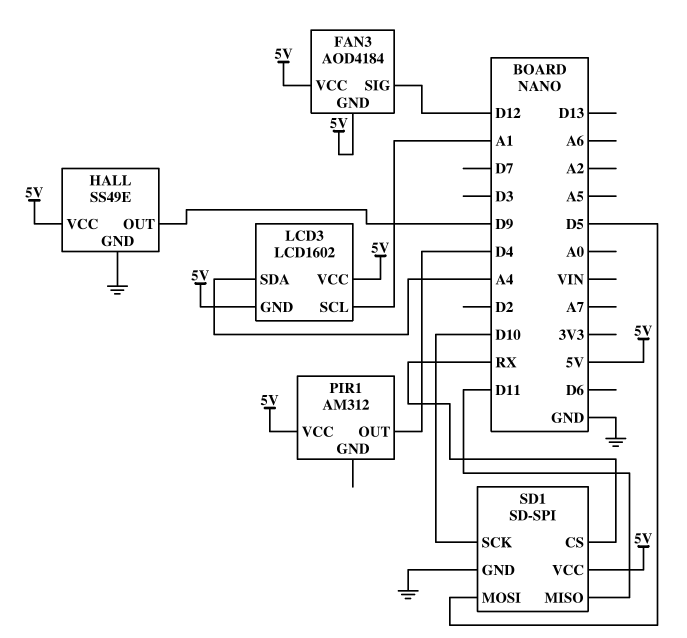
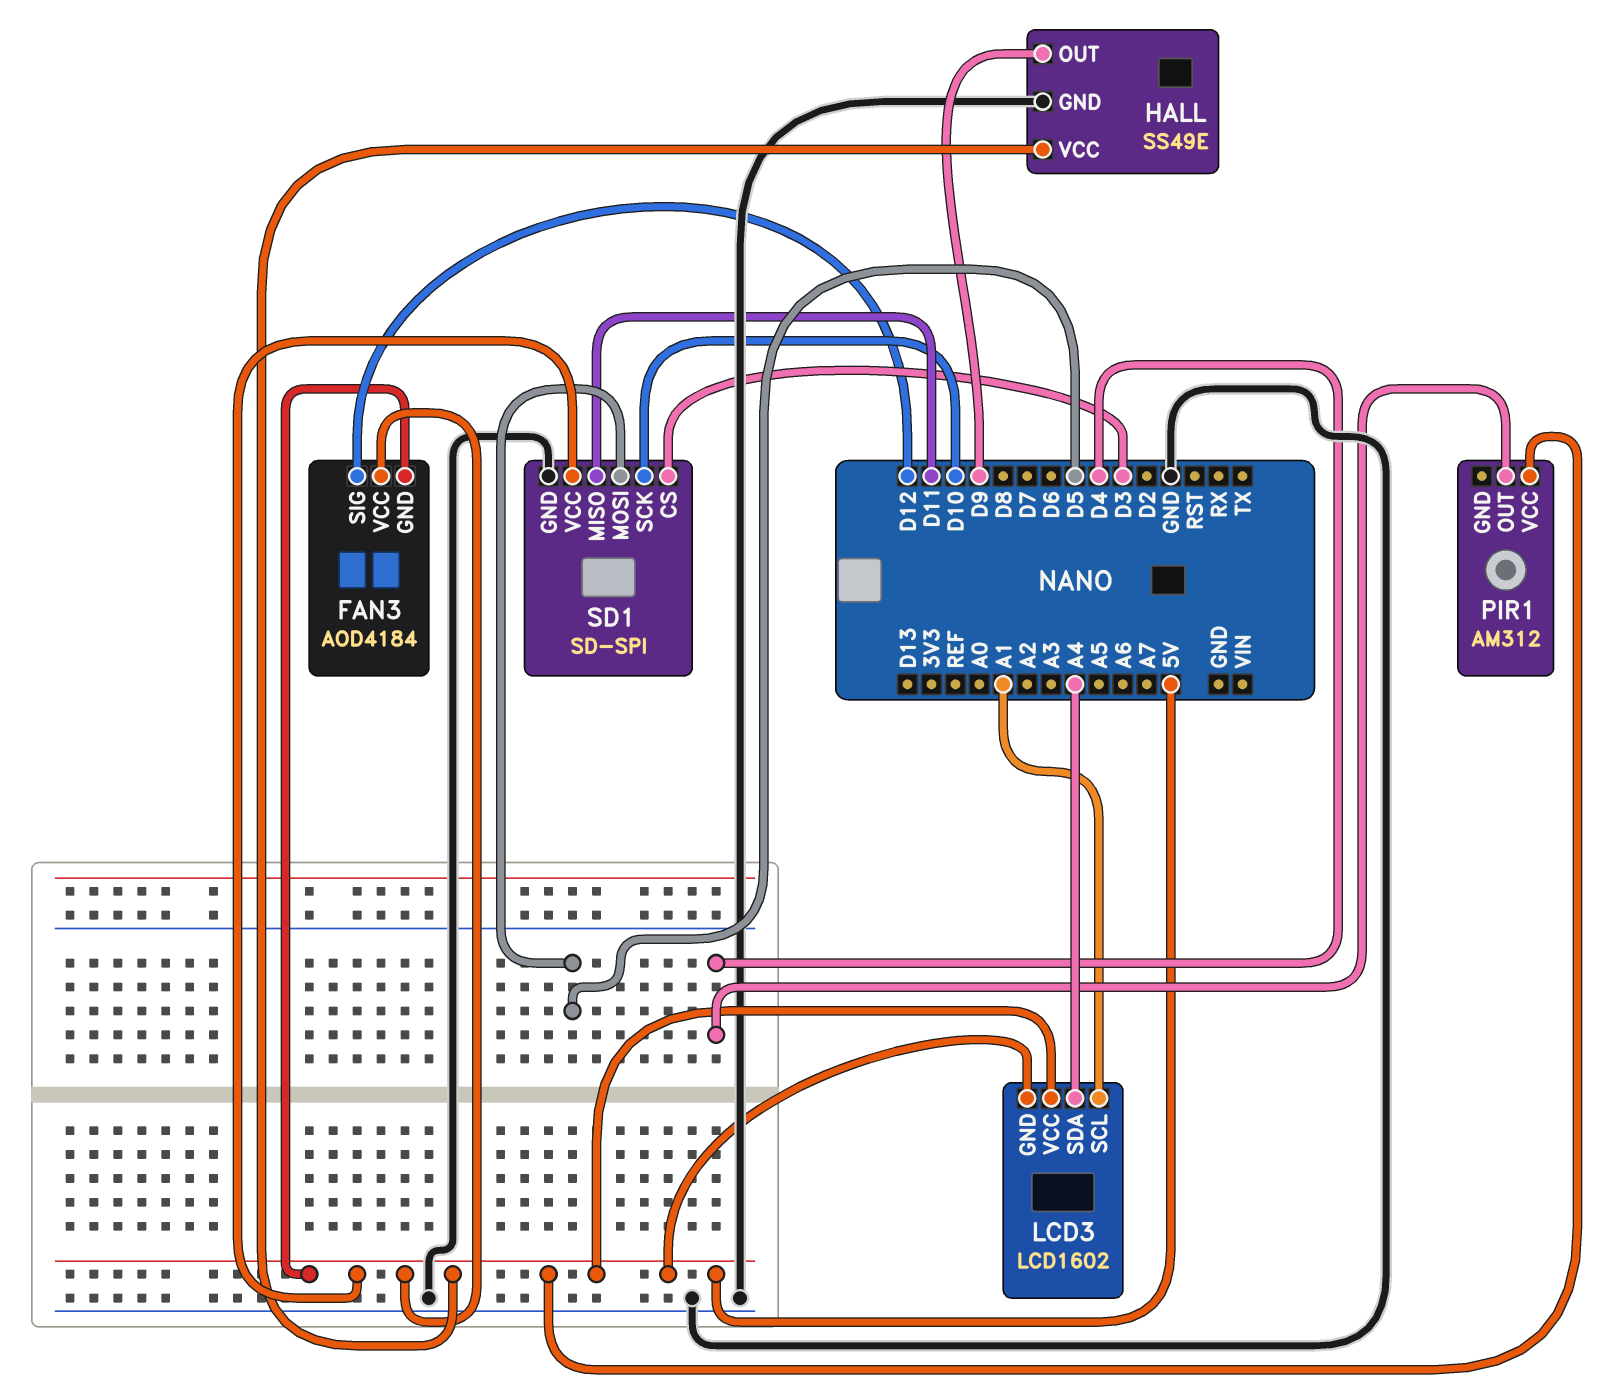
SD1 pin CS: RX -> D3

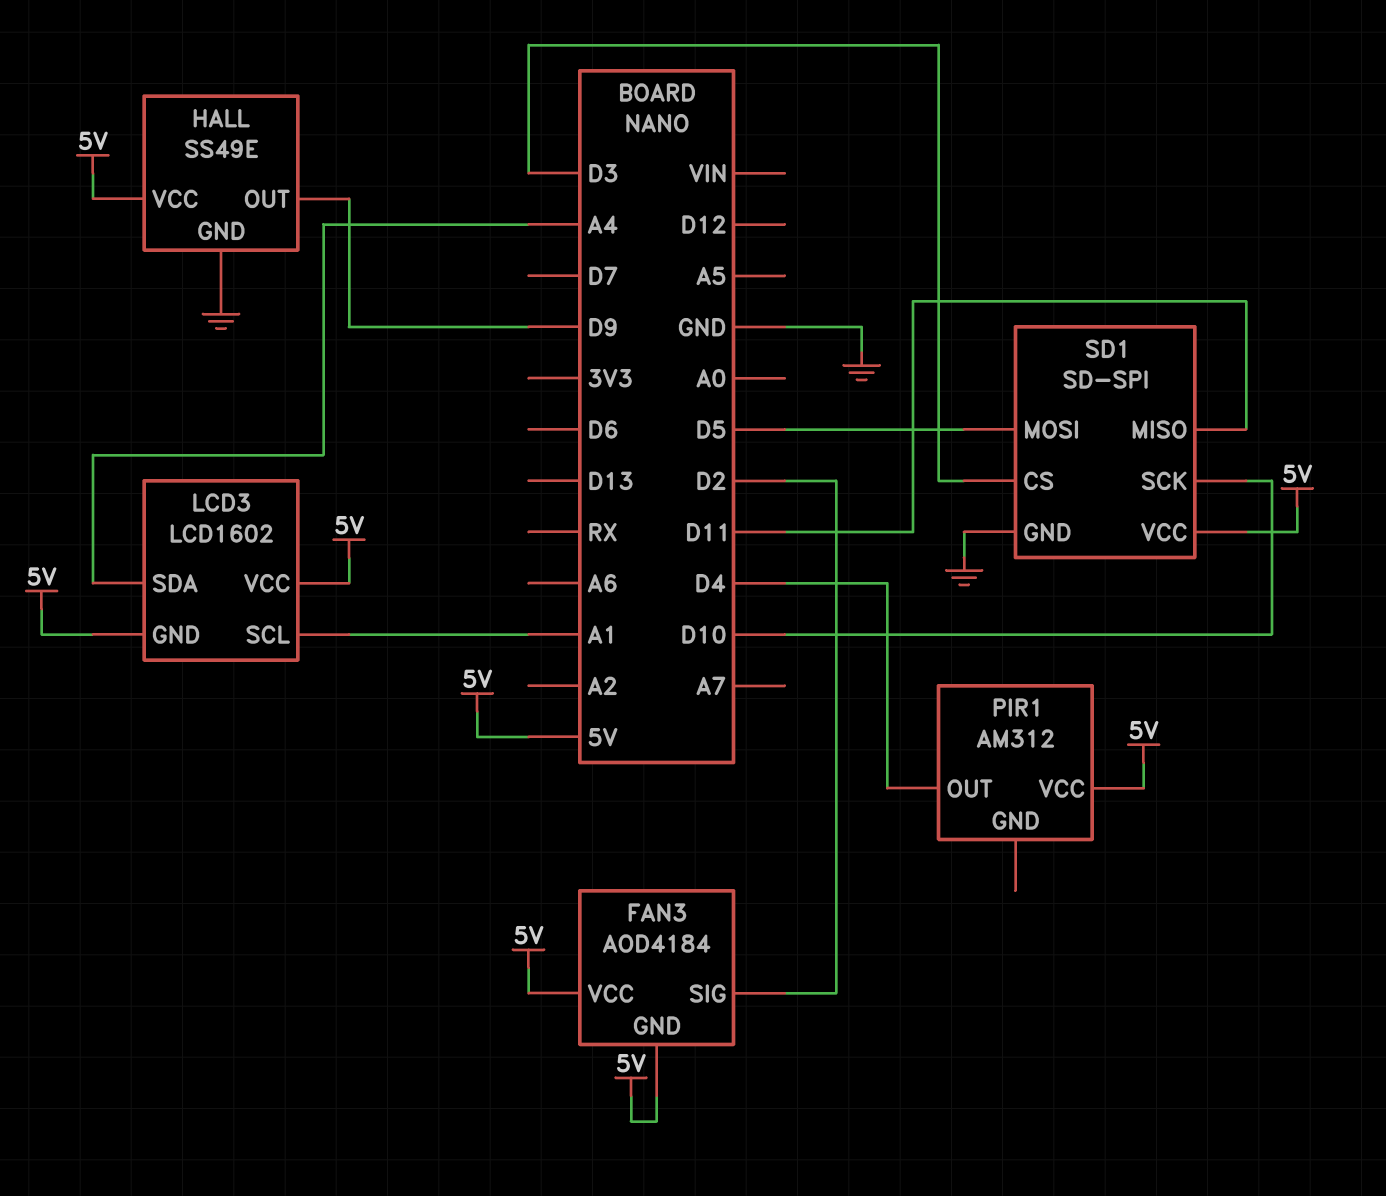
FAN3 pin SIG: D12 -> D2

